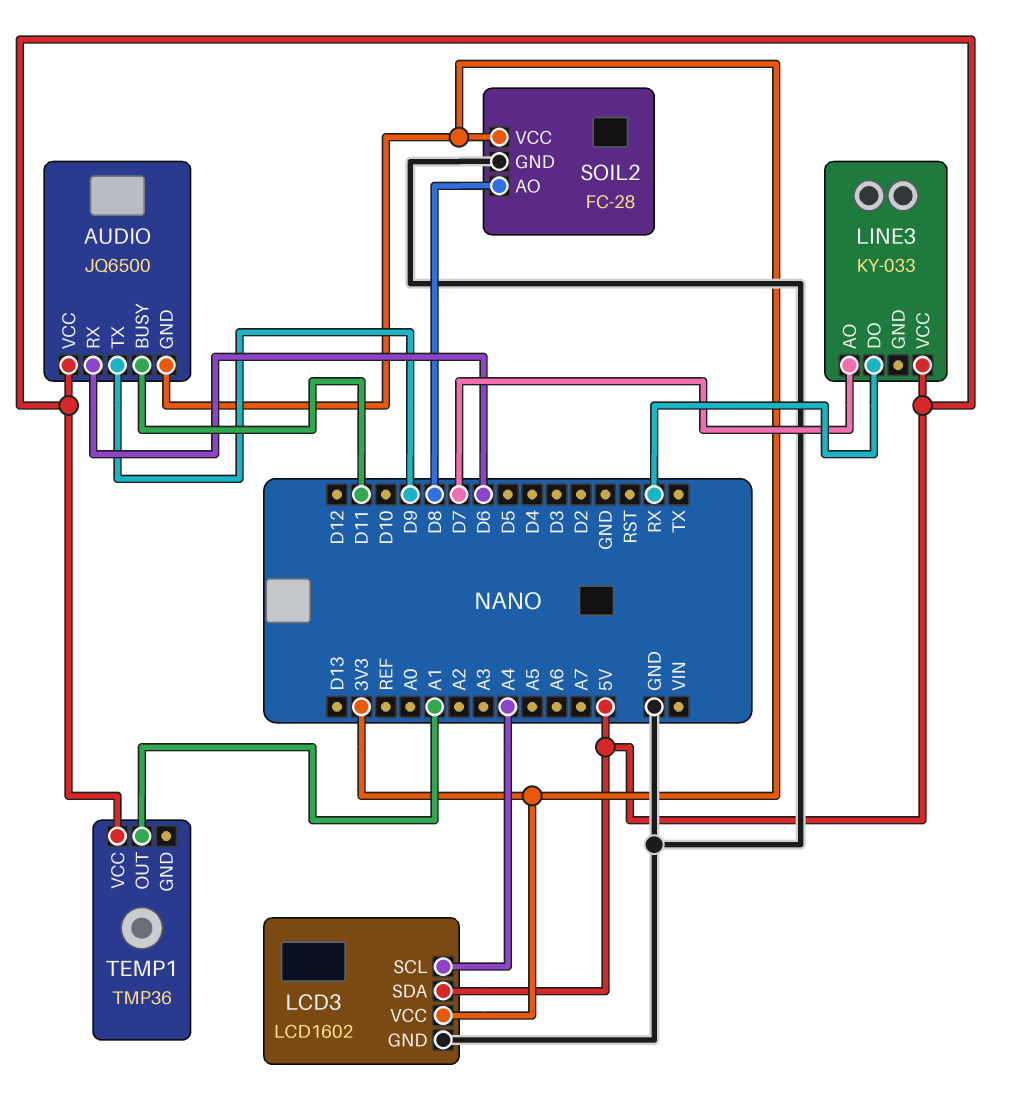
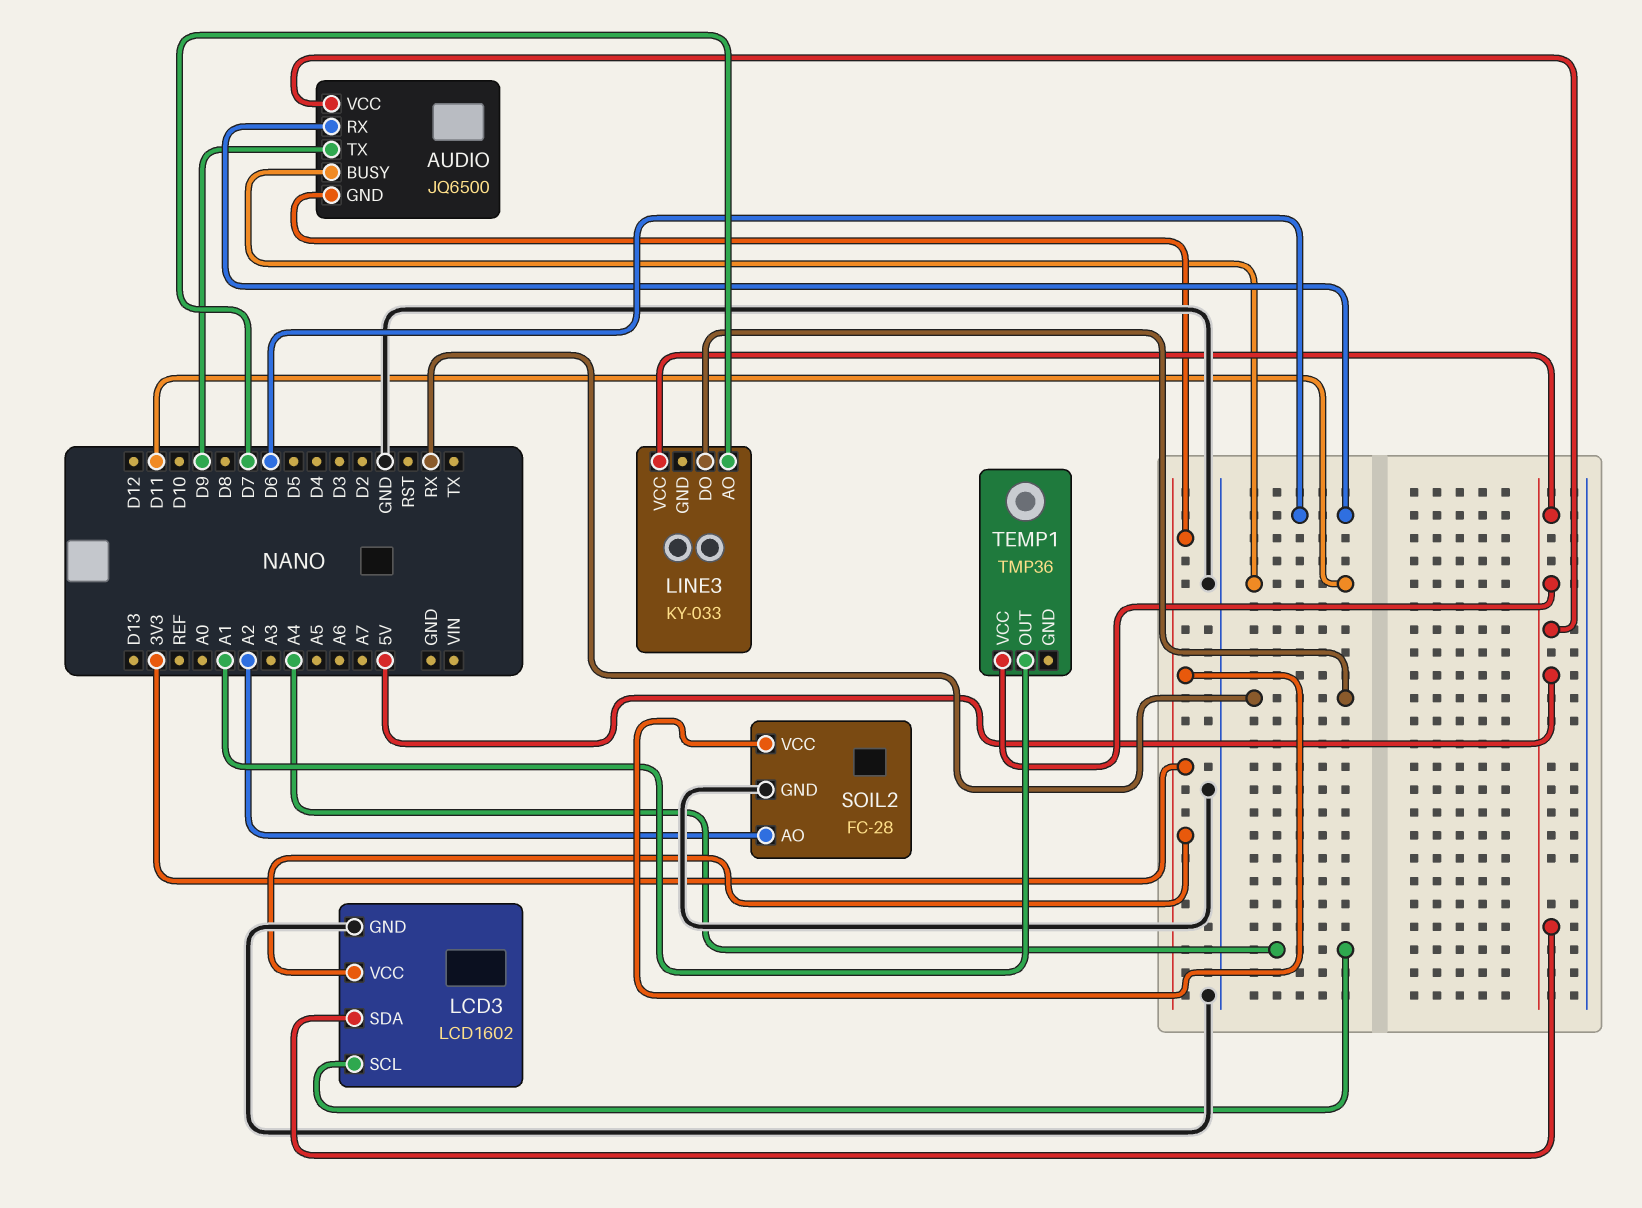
SOIL2 pin AO: D8 -> A2

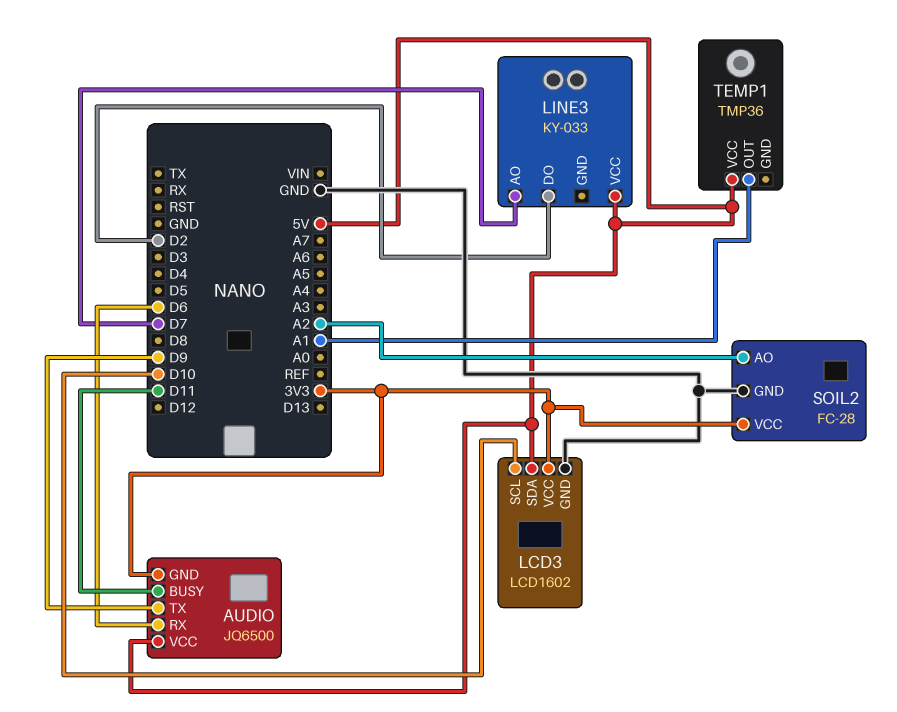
LCD3 pin SCL: A4 -> D10
LINE3 pin DO: RX -> D2

